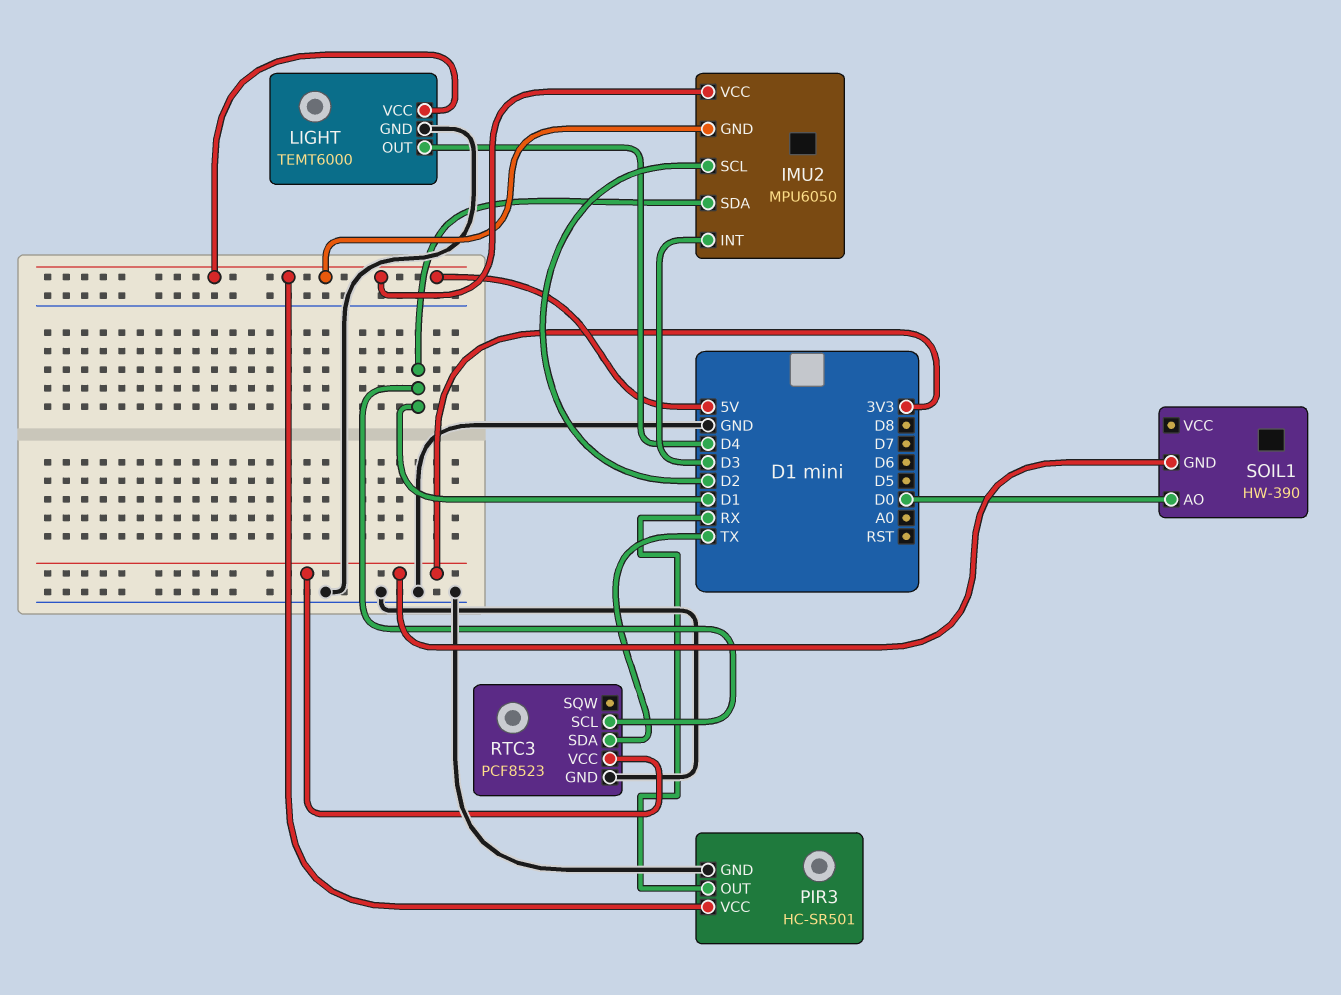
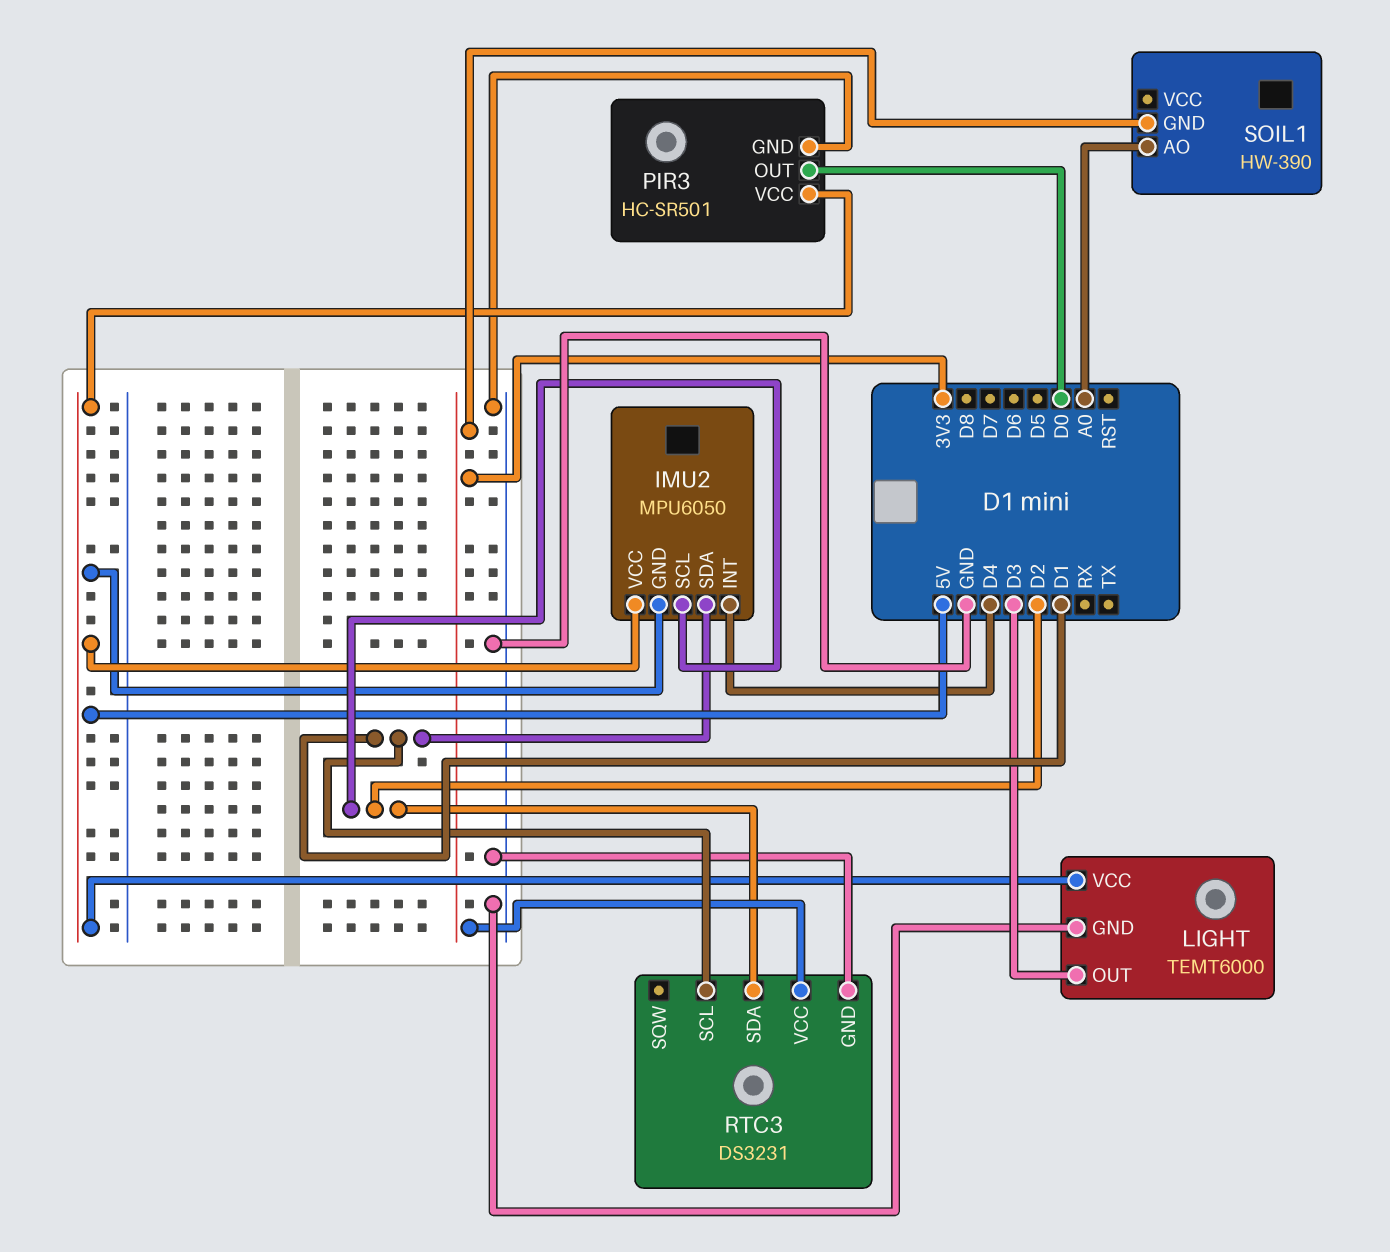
IMU2 pin INT: D3 -> D4
LIGHT pin OUT: D4 -> D3
PIR3 pin OUT: RX -> D0
RTC3: PCF8523 -> DS3231
RTC3 pin SDA: TX -> D2
SOIL1 pin AO: D0 -> A0

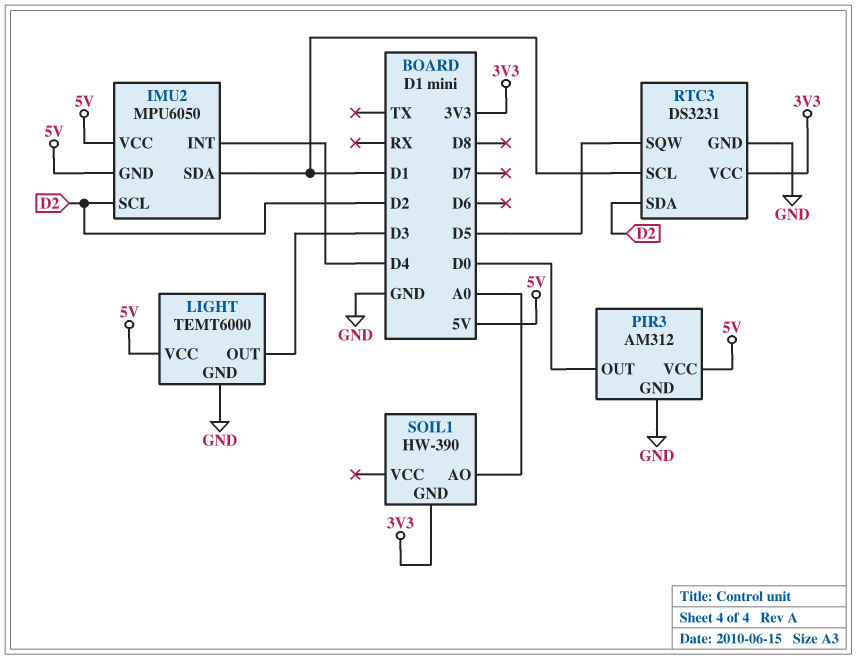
PIR3: HC-SR501 -> AM312
RTC3 pin SQW: none -> D5

